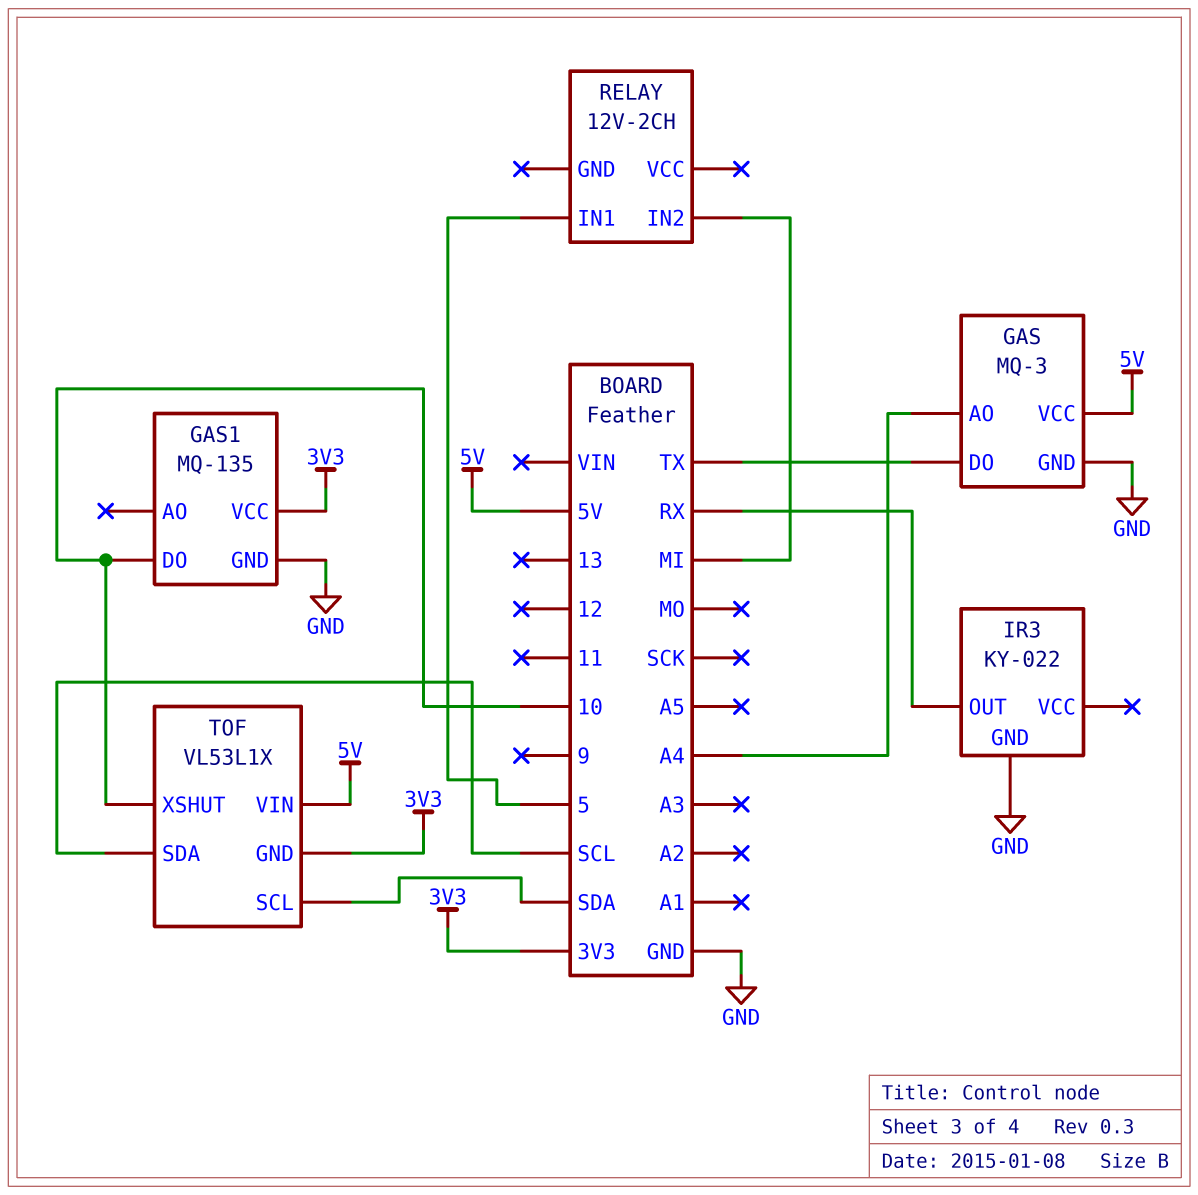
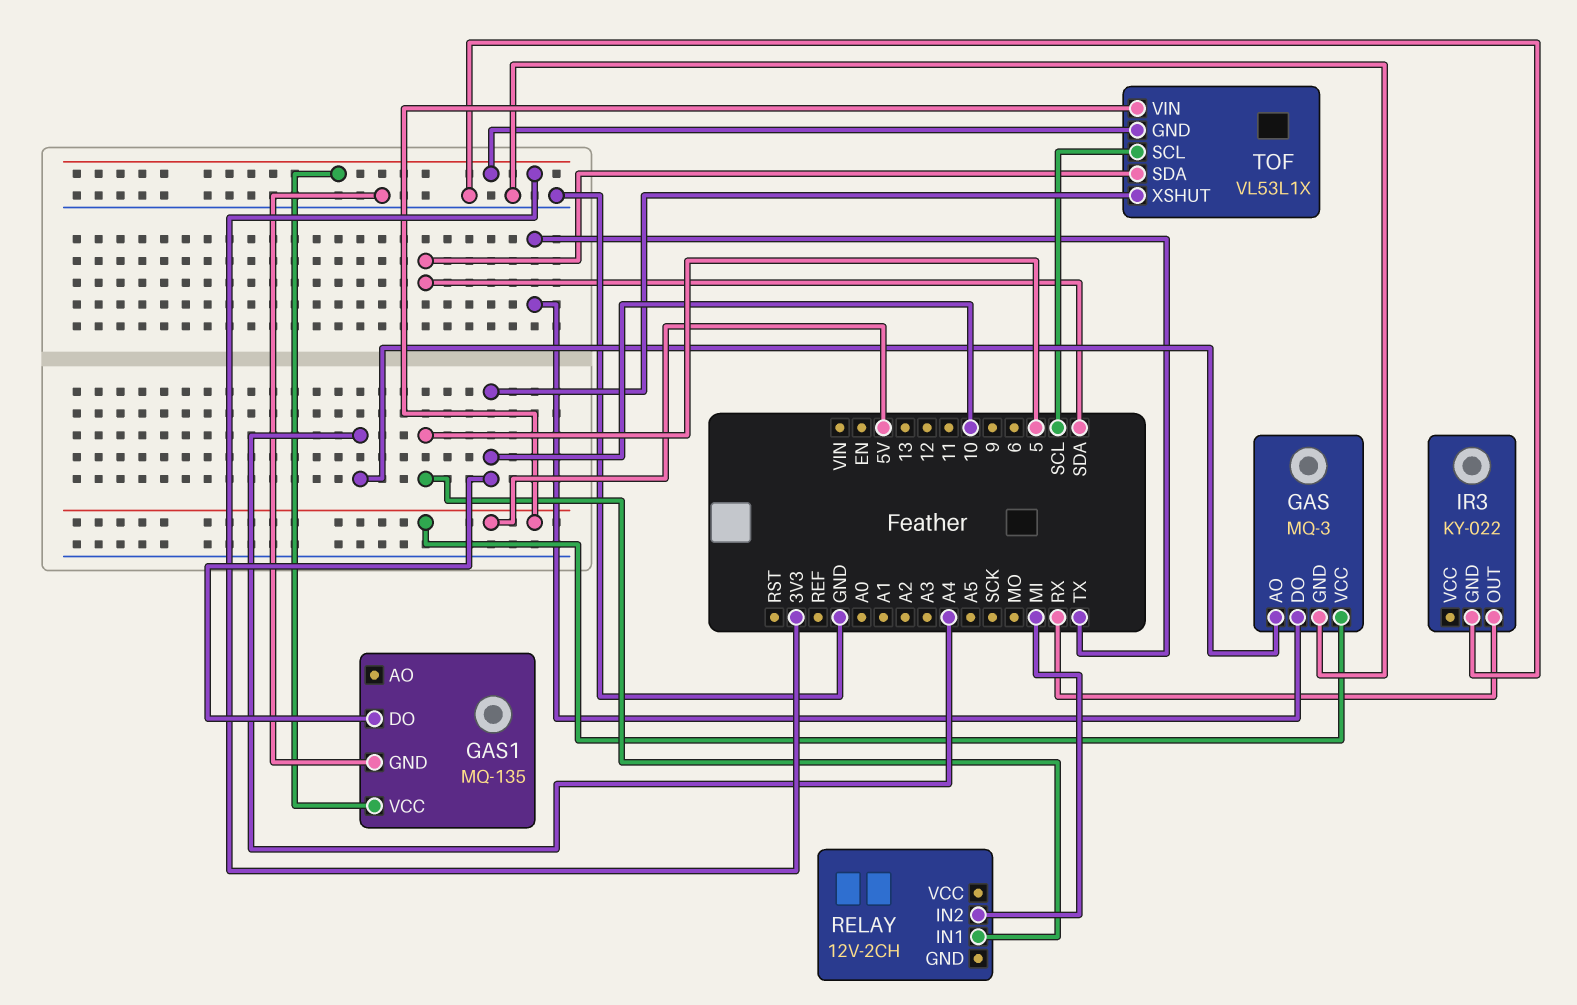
TOF pin SCL: SDA -> SCL
TOF pin SDA: SCL -> SDA

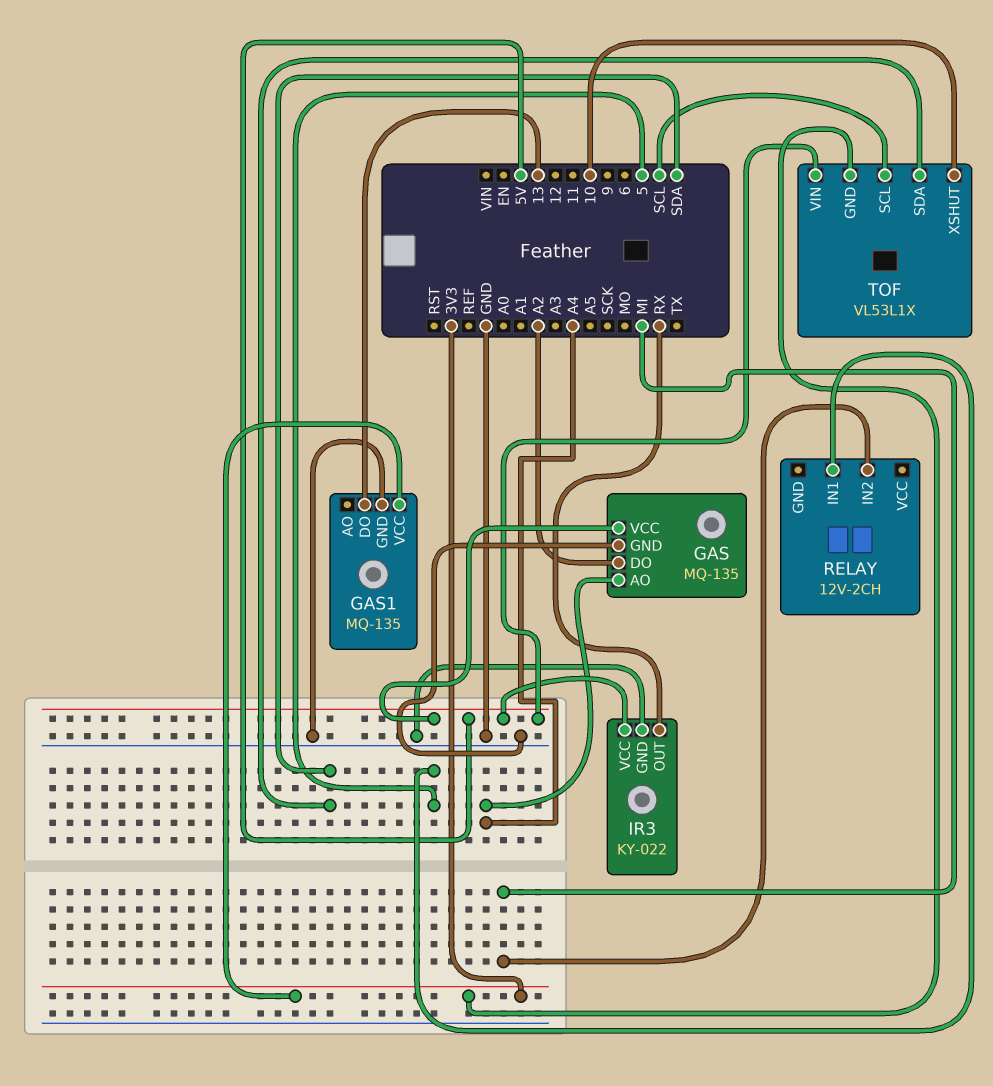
GAS: MQ-3 -> MQ-135
GAS pin DO: TX -> A2
GAS1 pin DO: 10 -> 13
IR3 pin VCC: none -> 5V

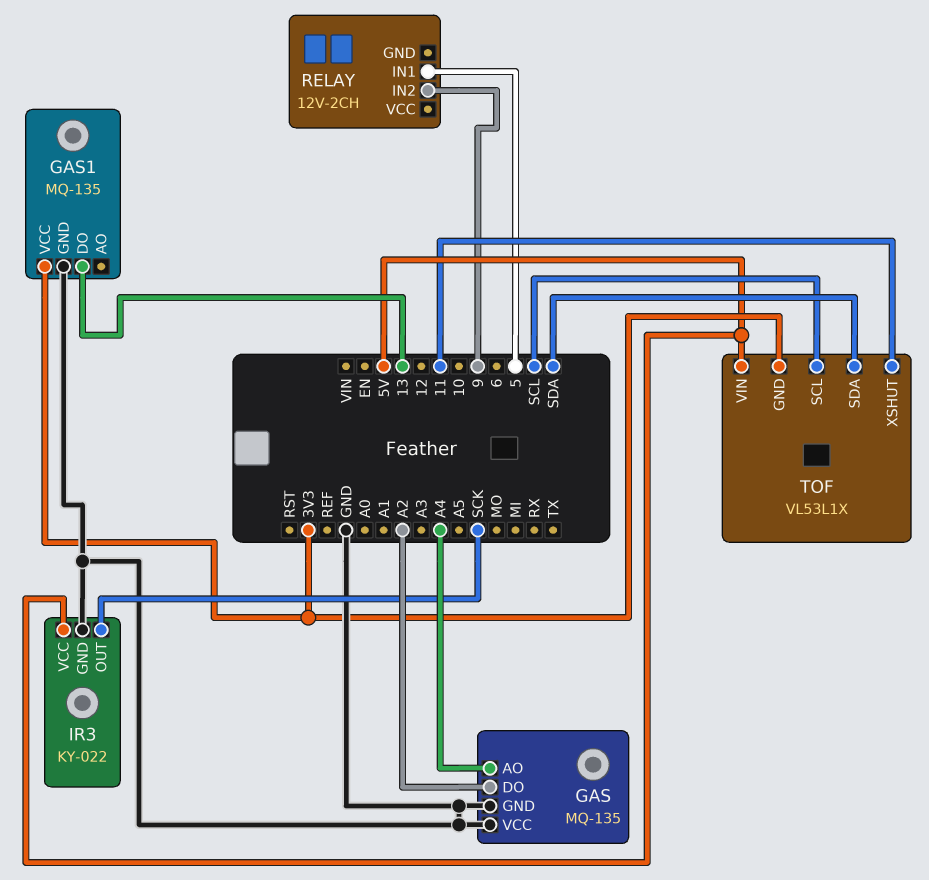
GAS pin VCC: 5V -> GND
IR3 pin OUT: RX -> SCK
RELAY pin IN2: MI -> 9
TOF pin XSHUT: 10 -> 11

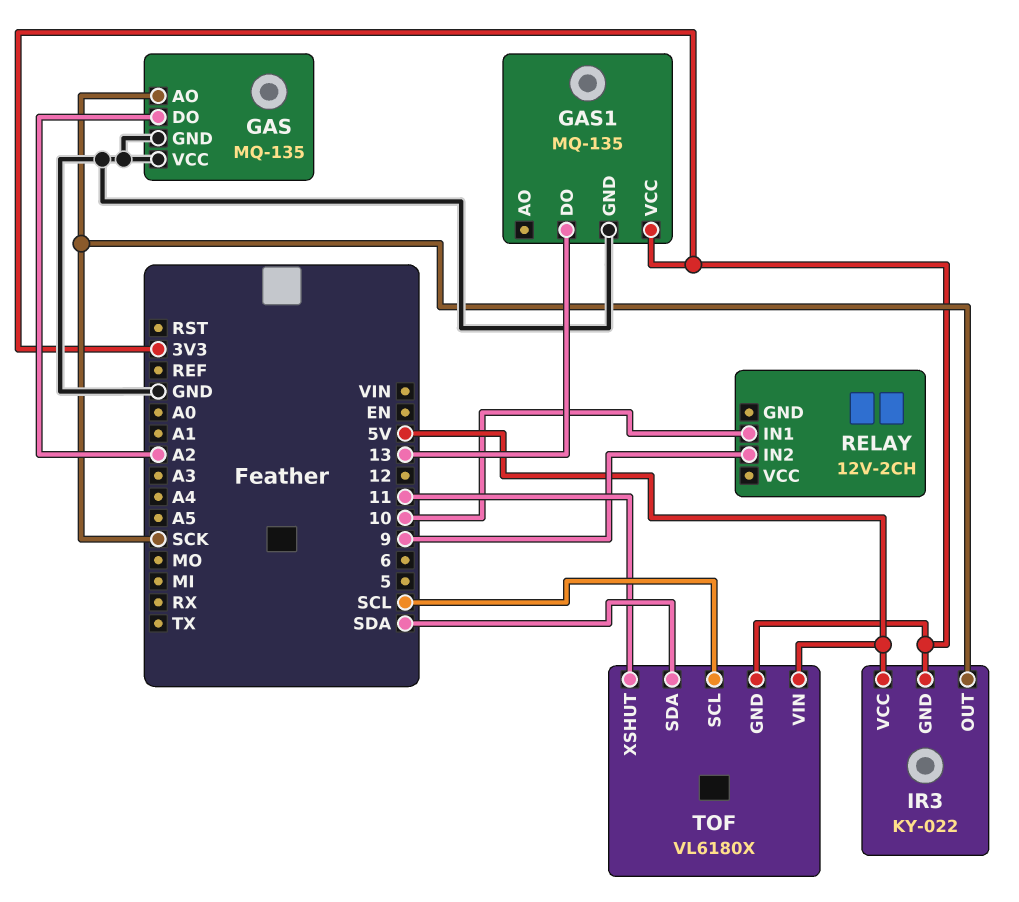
GAS pin AO: A4 -> SCK
IR3 pin GND: GND -> 3V3
RELAY pin IN1: 5 -> 10
TOF: VL53L1X -> VL6180X

